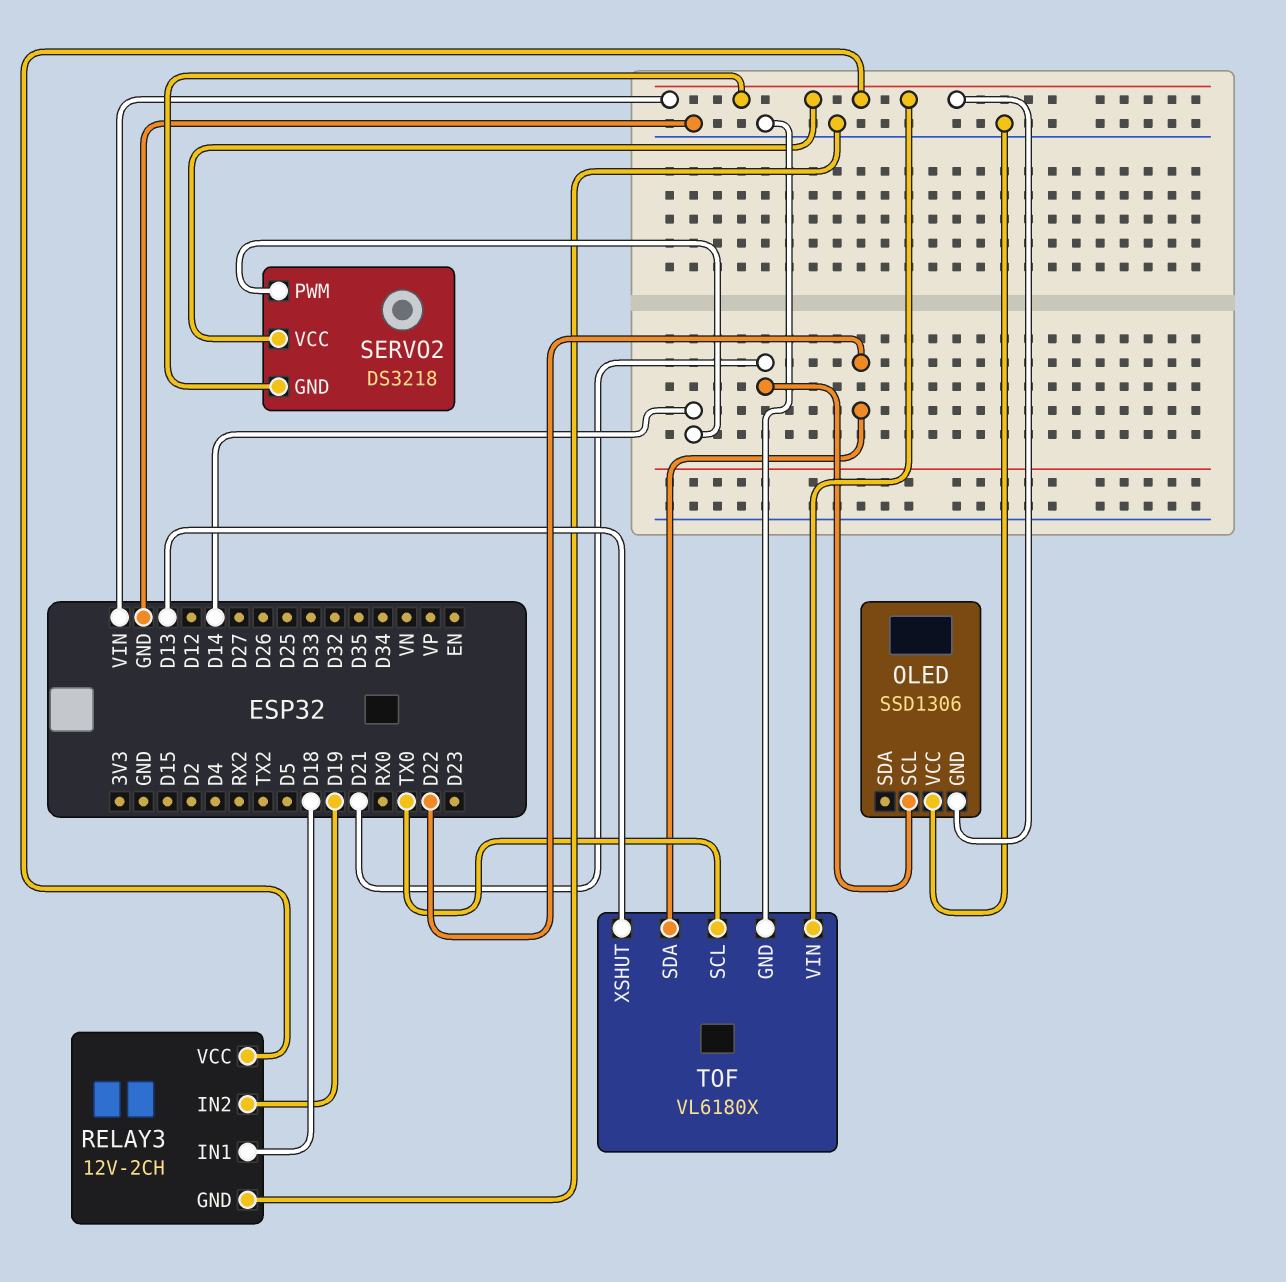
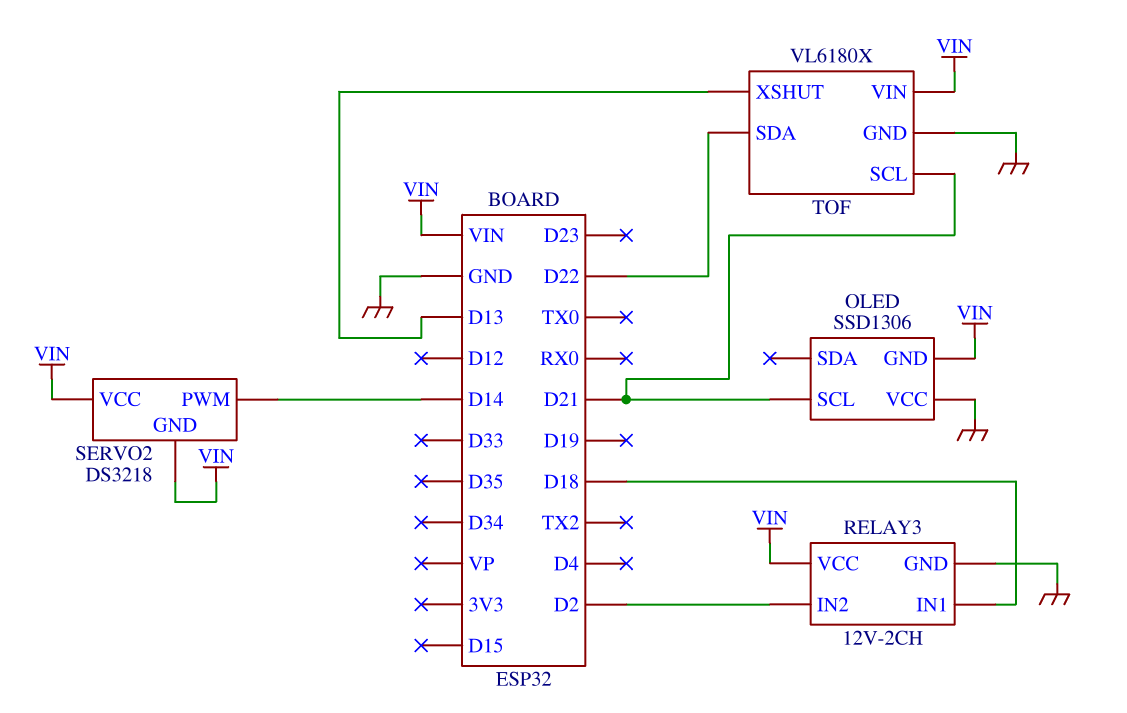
RELAY3 pin IN2: D19 -> D2
TOF pin SCL: TX0 -> D21

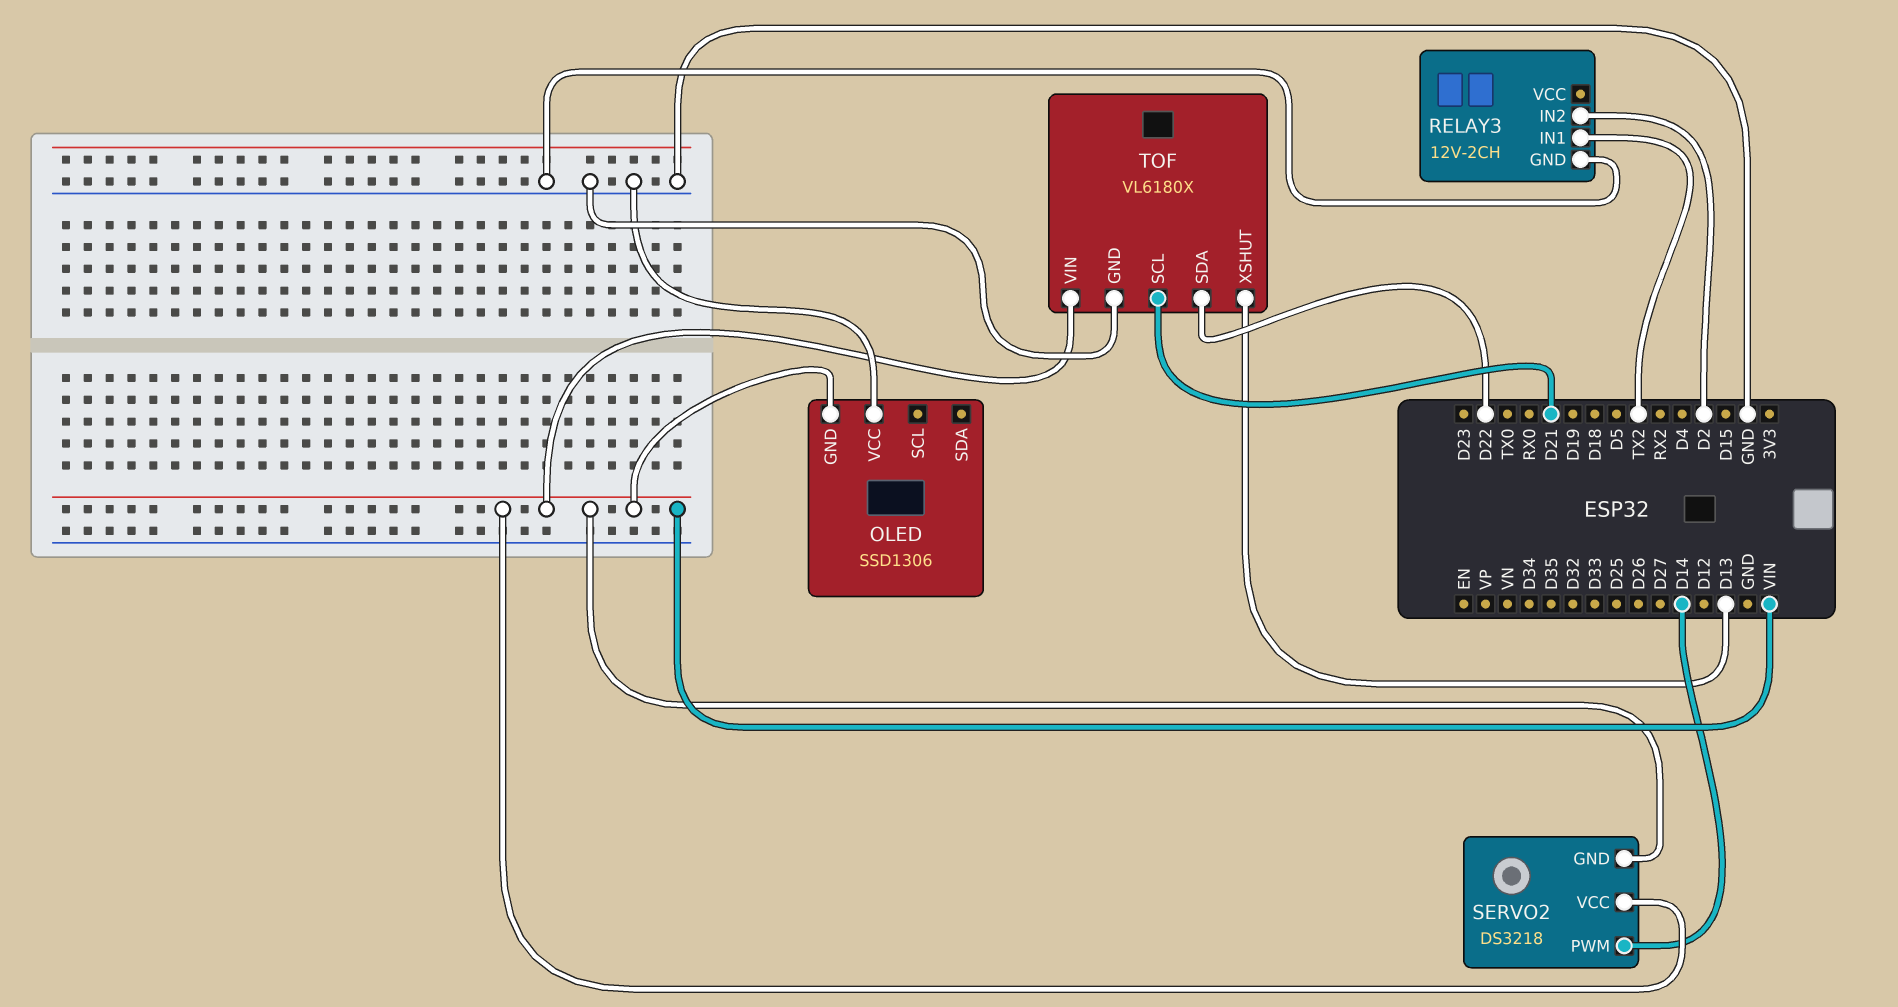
OLED pin SCL: D21 -> none
RELAY3 pin IN1: D18 -> TX2
RELAY3 pin VCC: VIN -> none

